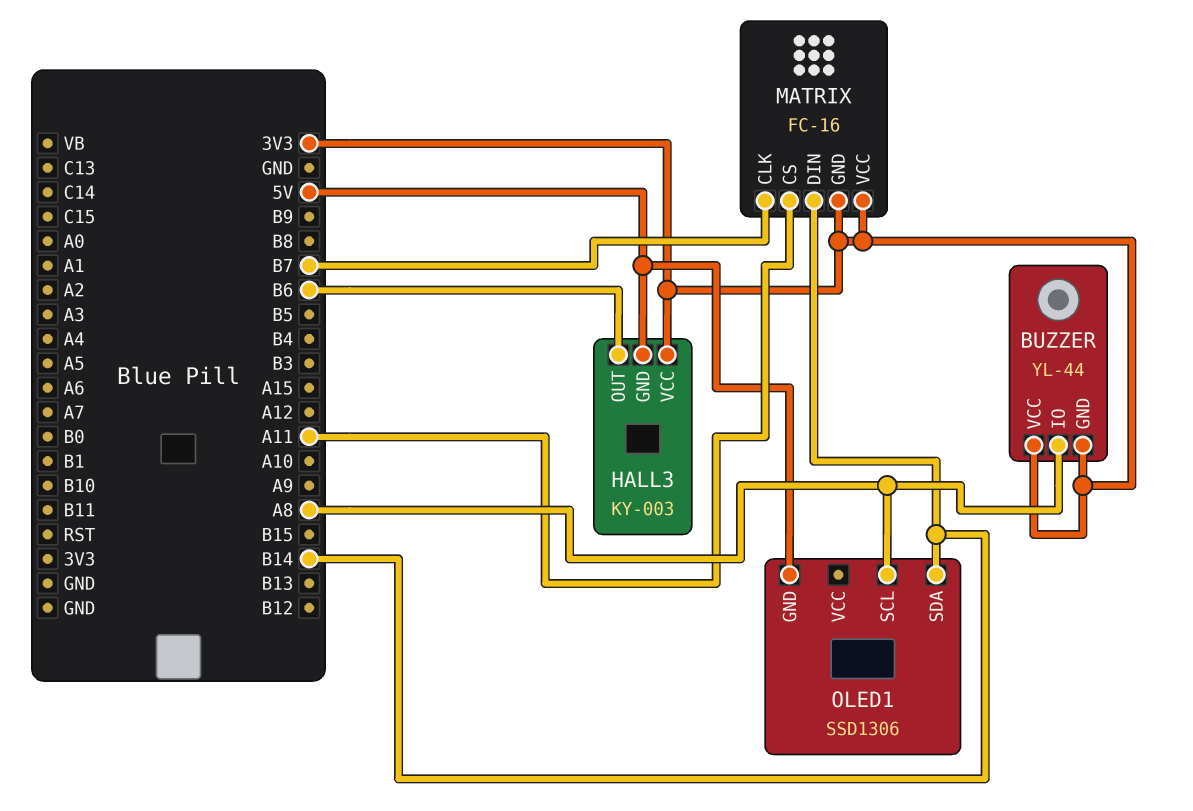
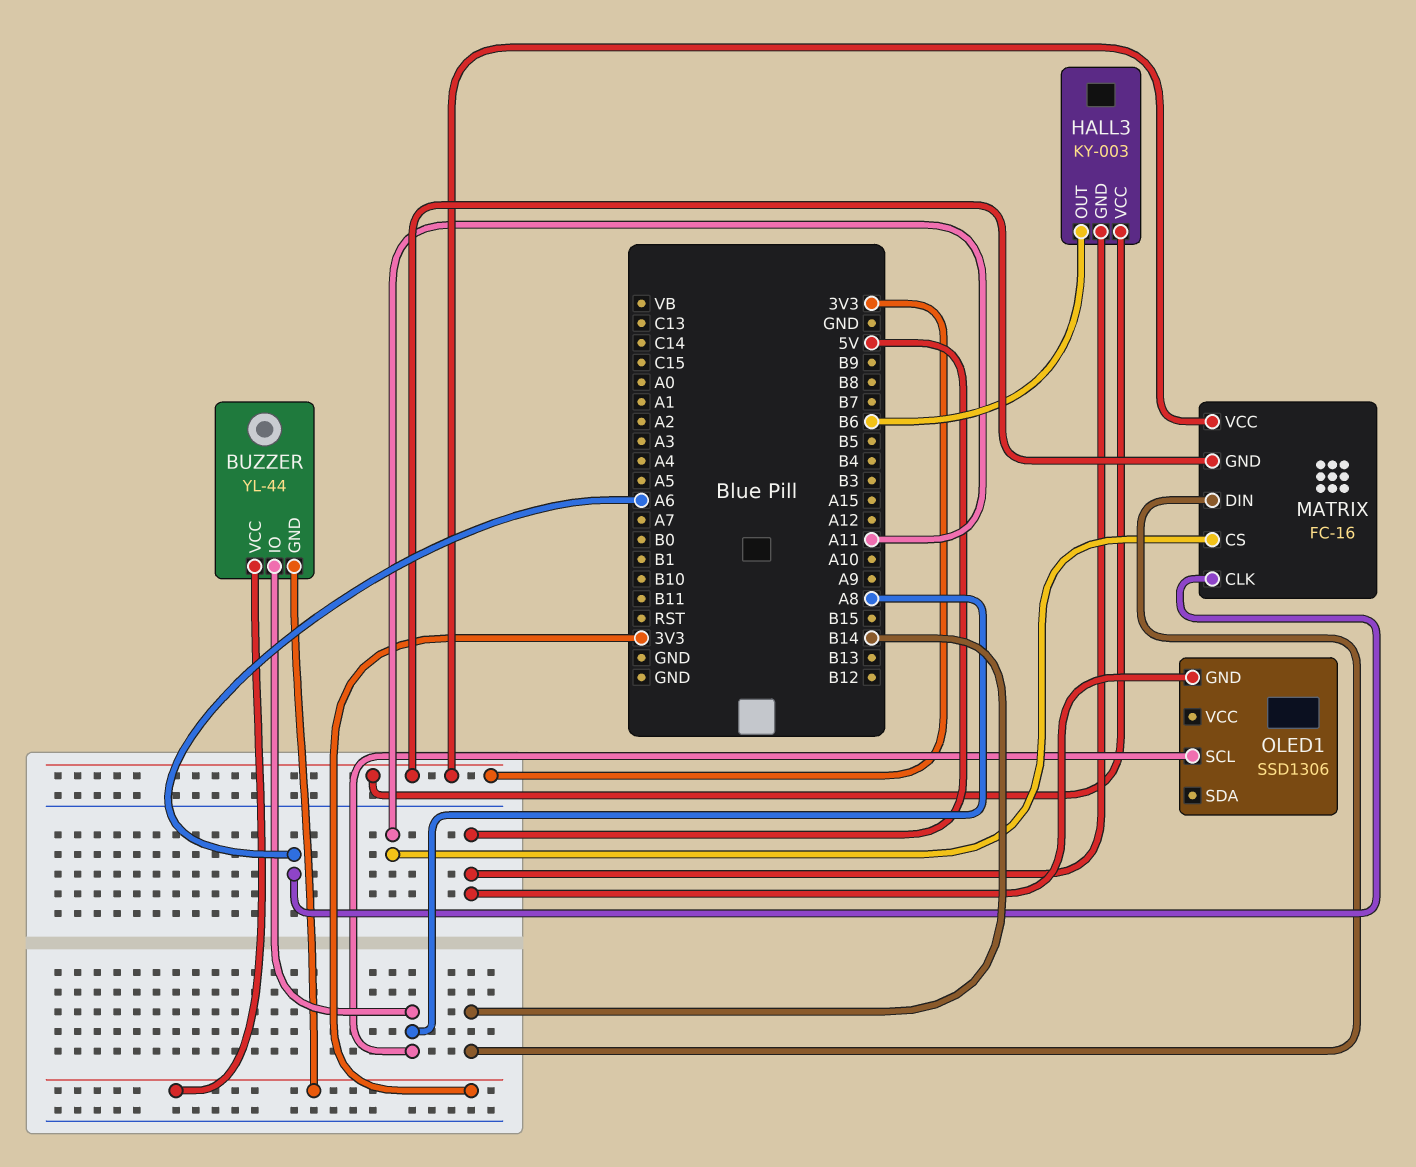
MATRIX pin CLK: B7 -> A6
OLED1 pin SDA: B14 -> none

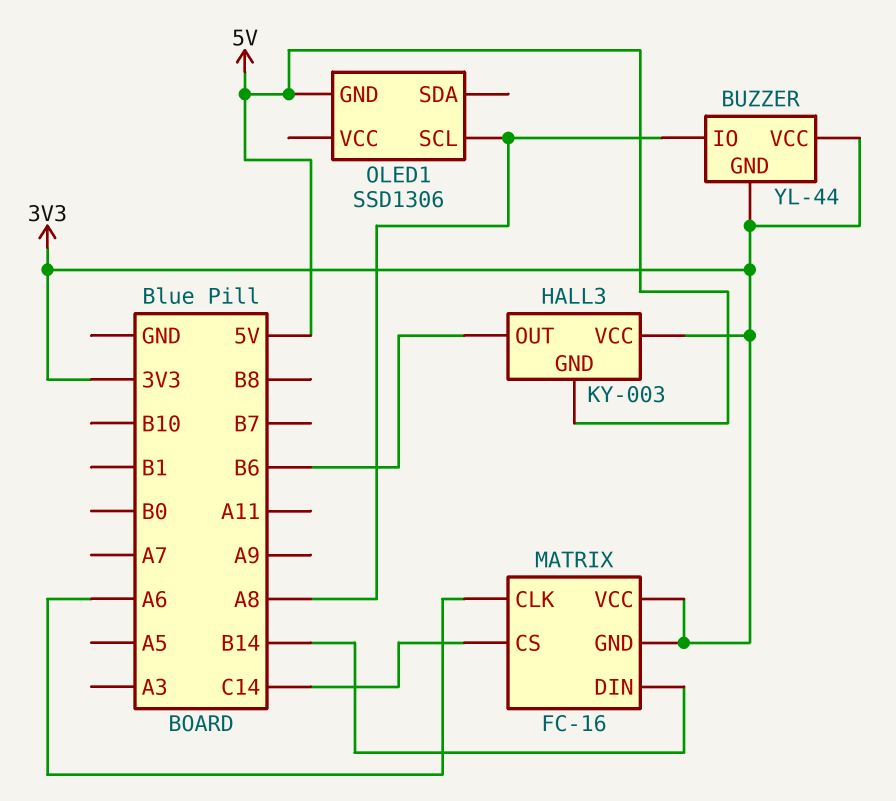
MATRIX pin CS: A11 -> C14

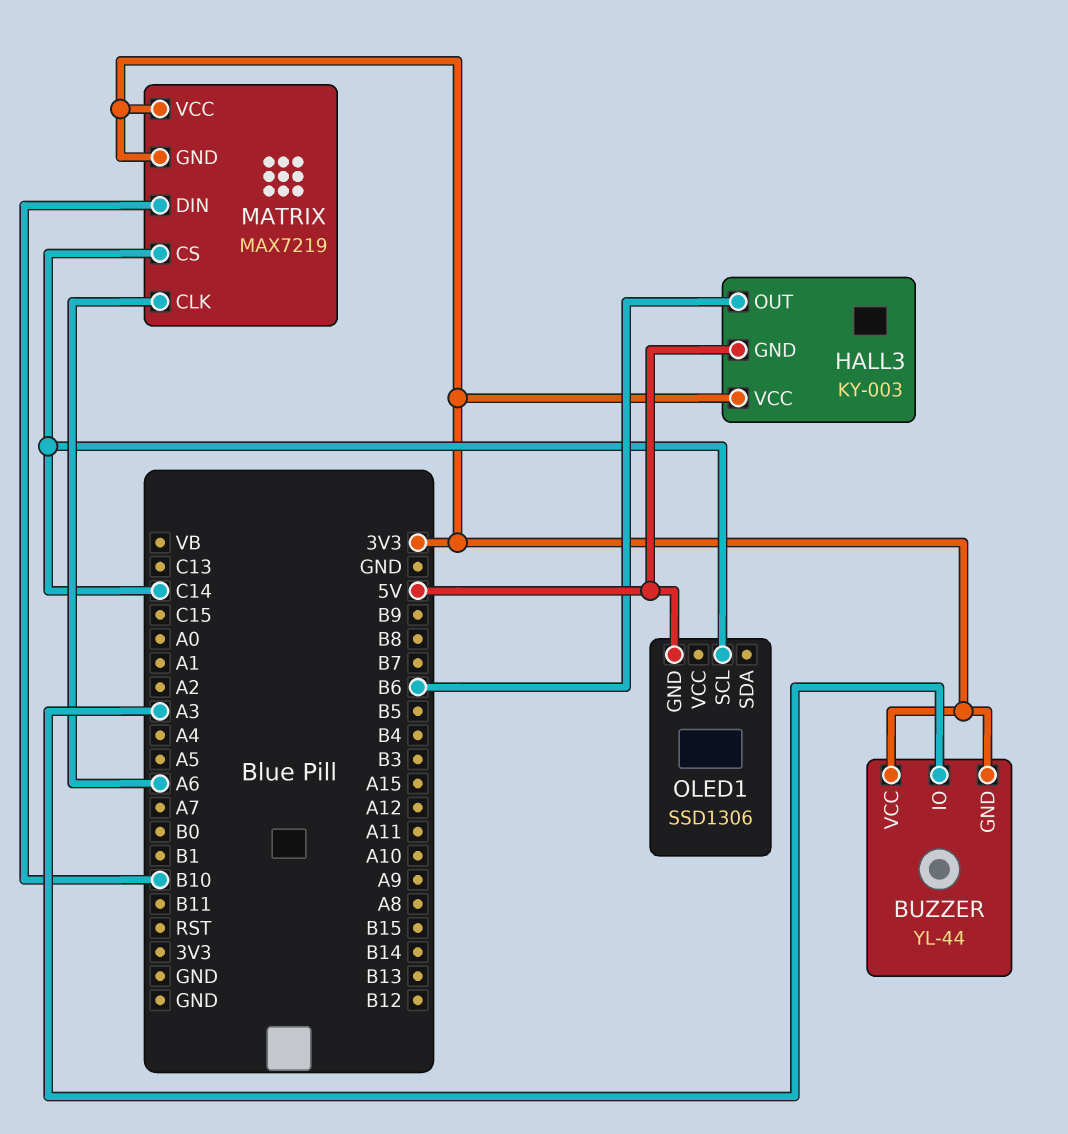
BUZZER pin IO: A8 -> A3
MATRIX: FC-16 -> MAX7219
MATRIX pin DIN: B14 -> B10
OLED1 pin SCL: A8 -> C14

